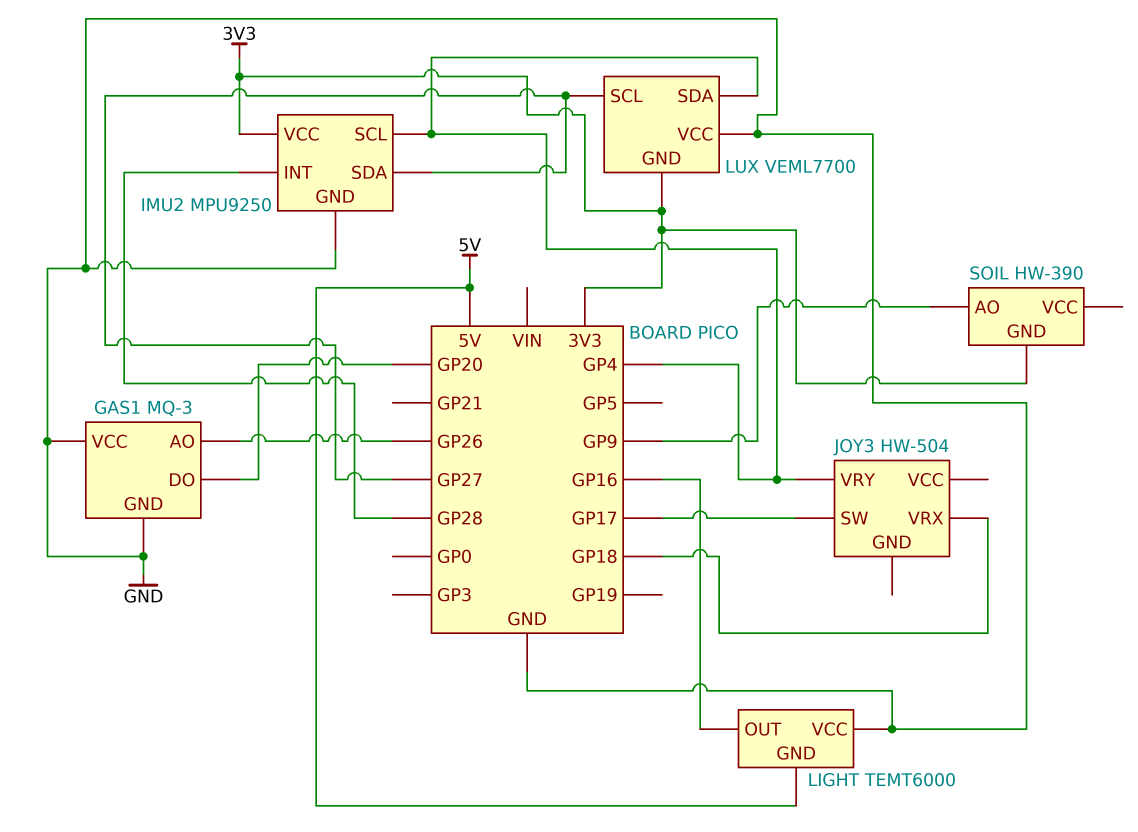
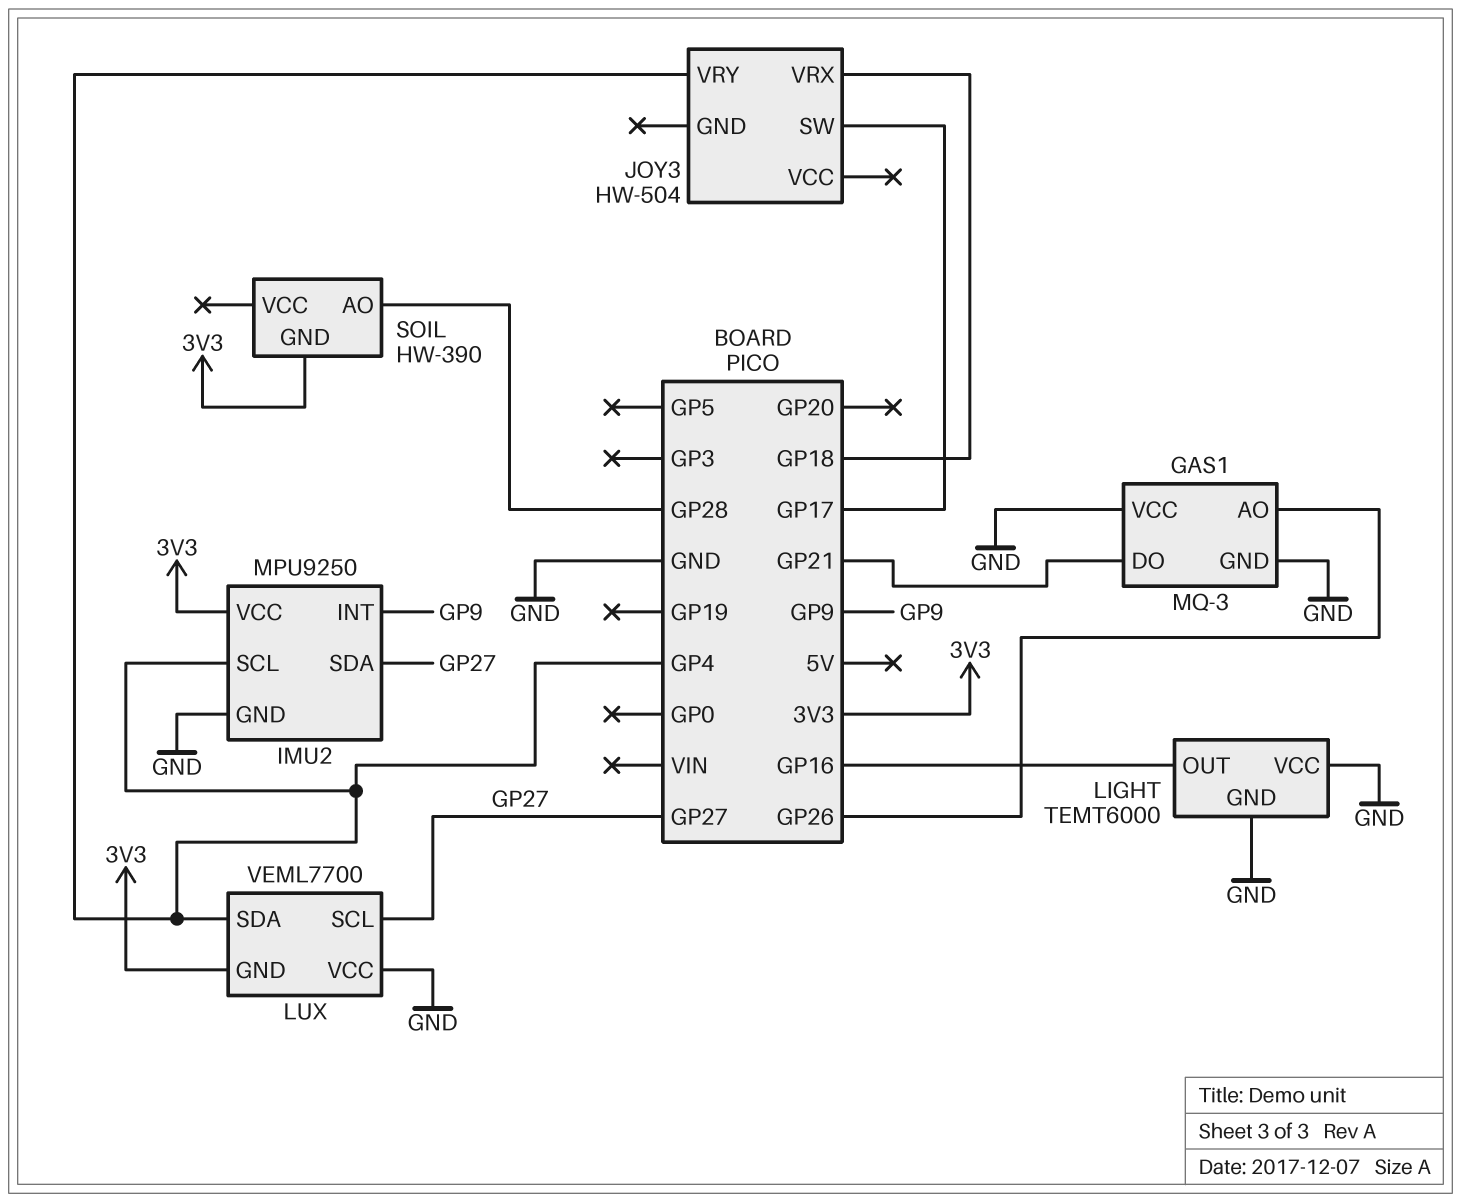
GAS1 pin DO: GP20 -> GP21
IMU2 pin INT: GP28 -> GP9
LIGHT pin GND: 5V -> GND
SOIL pin AO: GP9 -> GP28

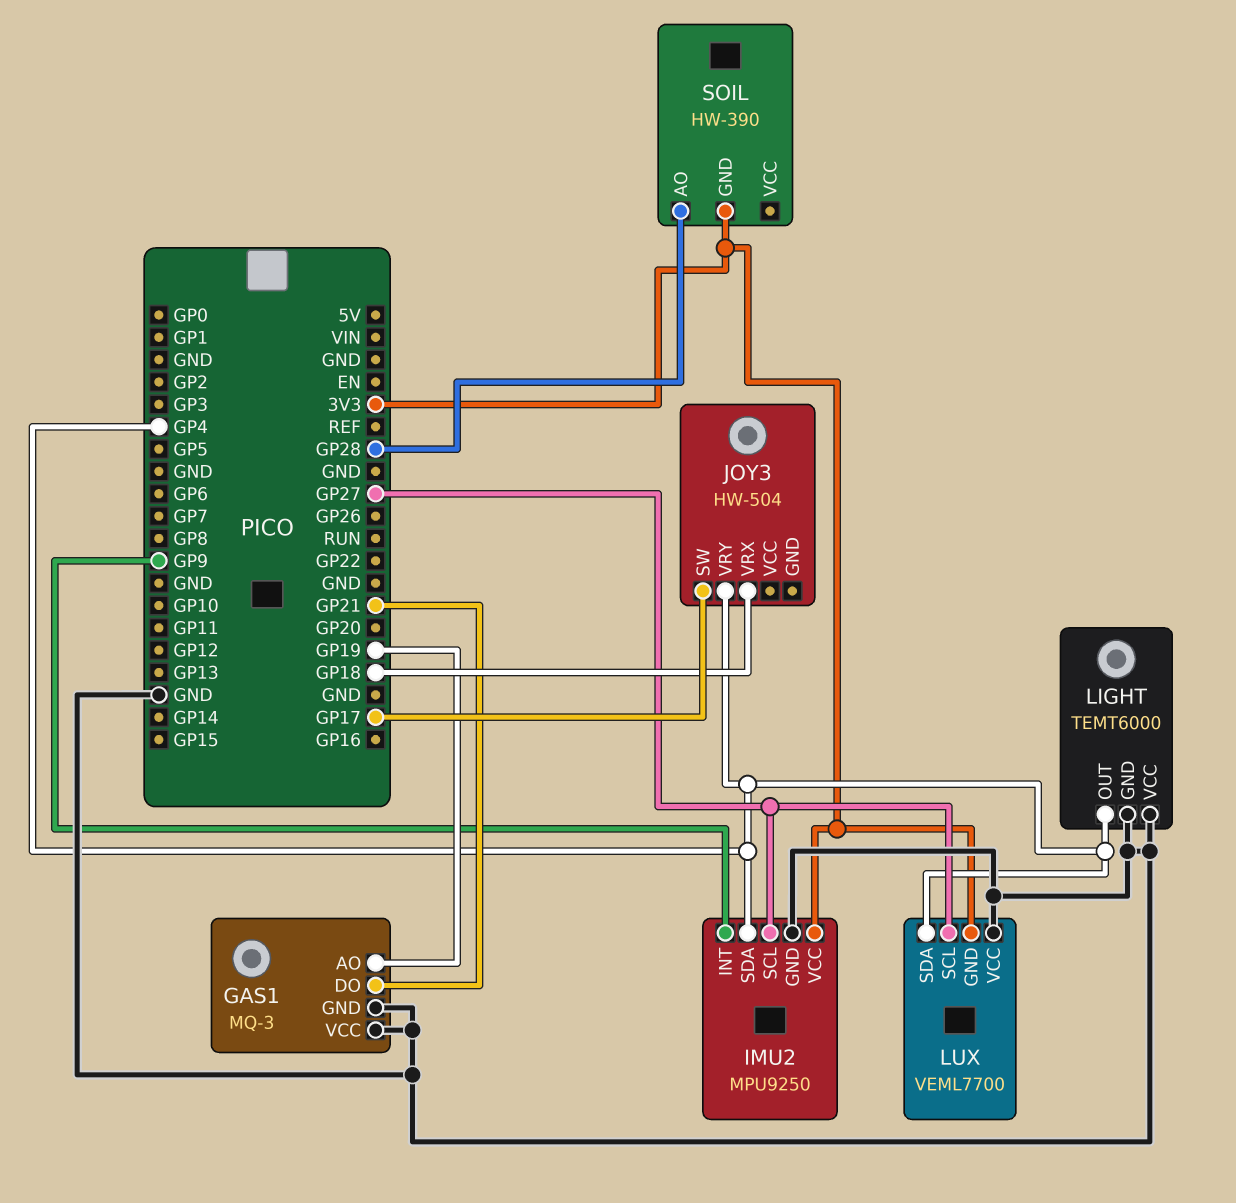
GAS1 pin AO: GP26 -> GP19
IMU2 pin SCL: GP4 -> GP27
IMU2 pin SDA: GP27 -> GP4
LIGHT pin OUT: GP16 -> GP4

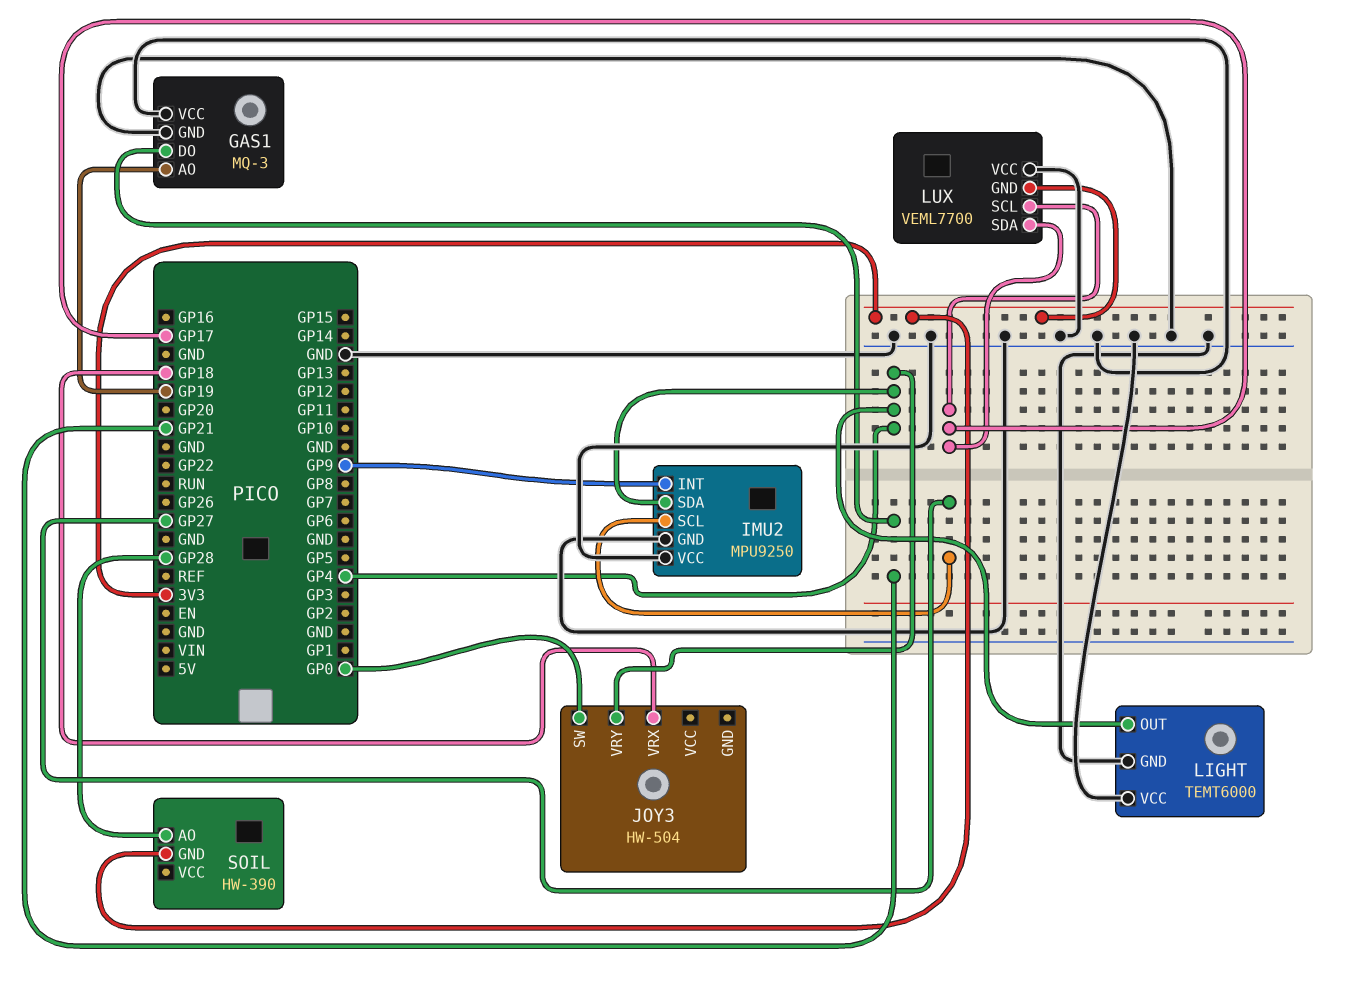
IMU2 pin VCC: 3V3 -> GND
JOY3 pin SW: GP17 -> GP0
LUX pin SCL: GP27 -> GP17
LUX pin SDA: GP4 -> GP17

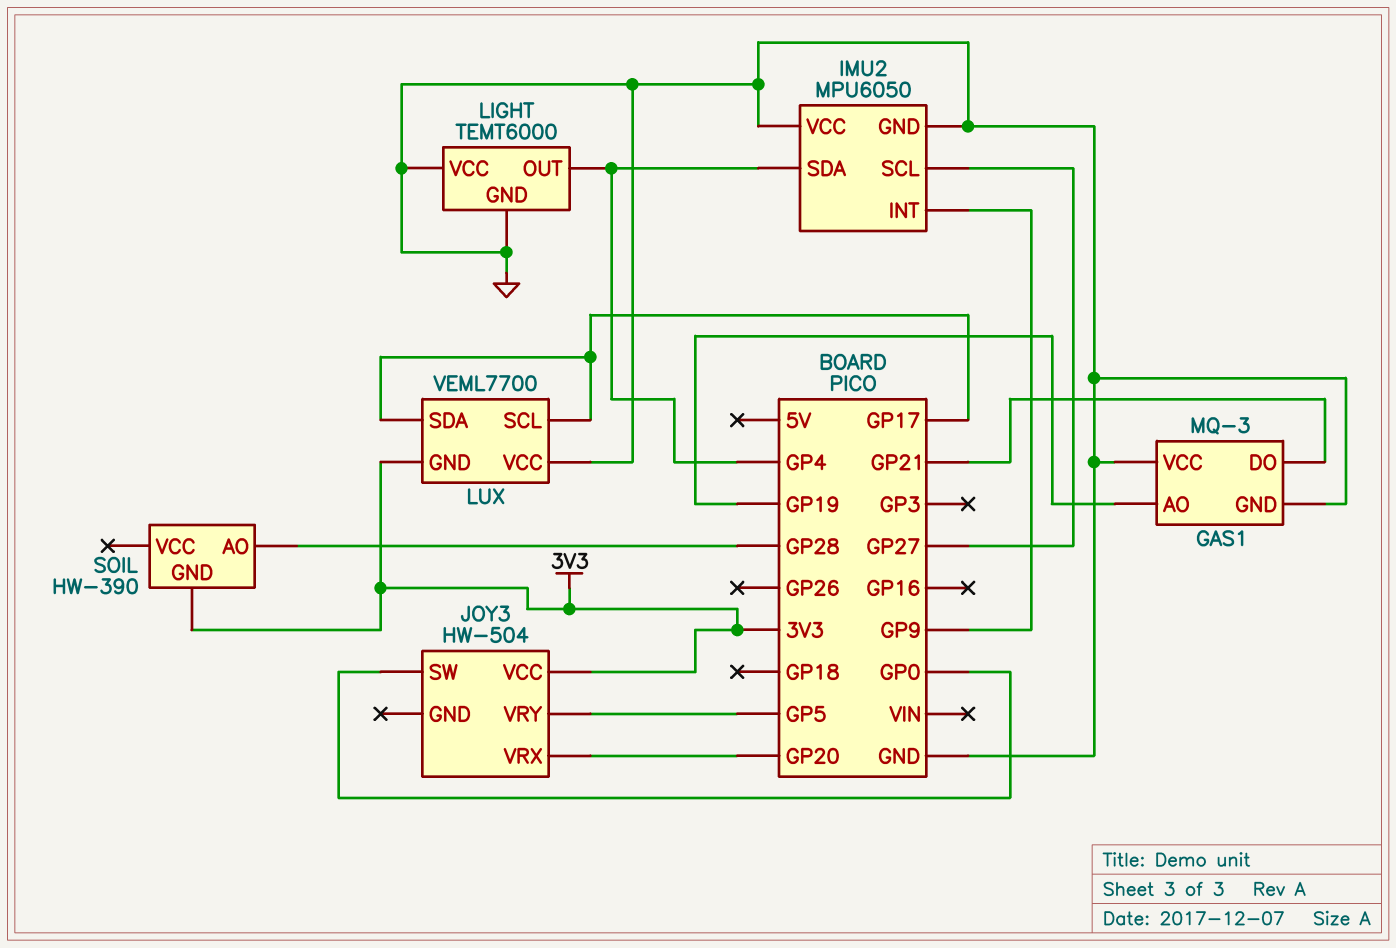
IMU2: MPU9250 -> MPU6050
JOY3 pin VCC: none -> 3V3
JOY3 pin VRX: GP18 -> GP20
JOY3 pin VRY: GP4 -> GP5

